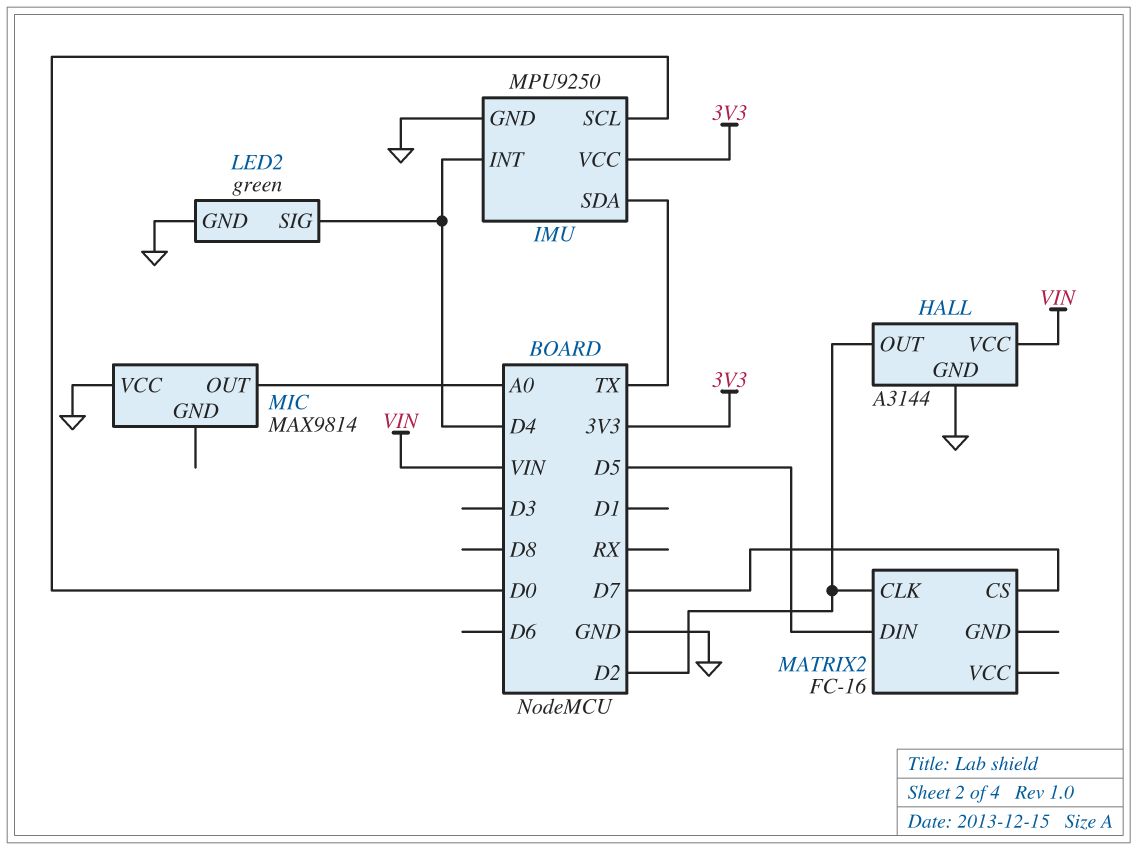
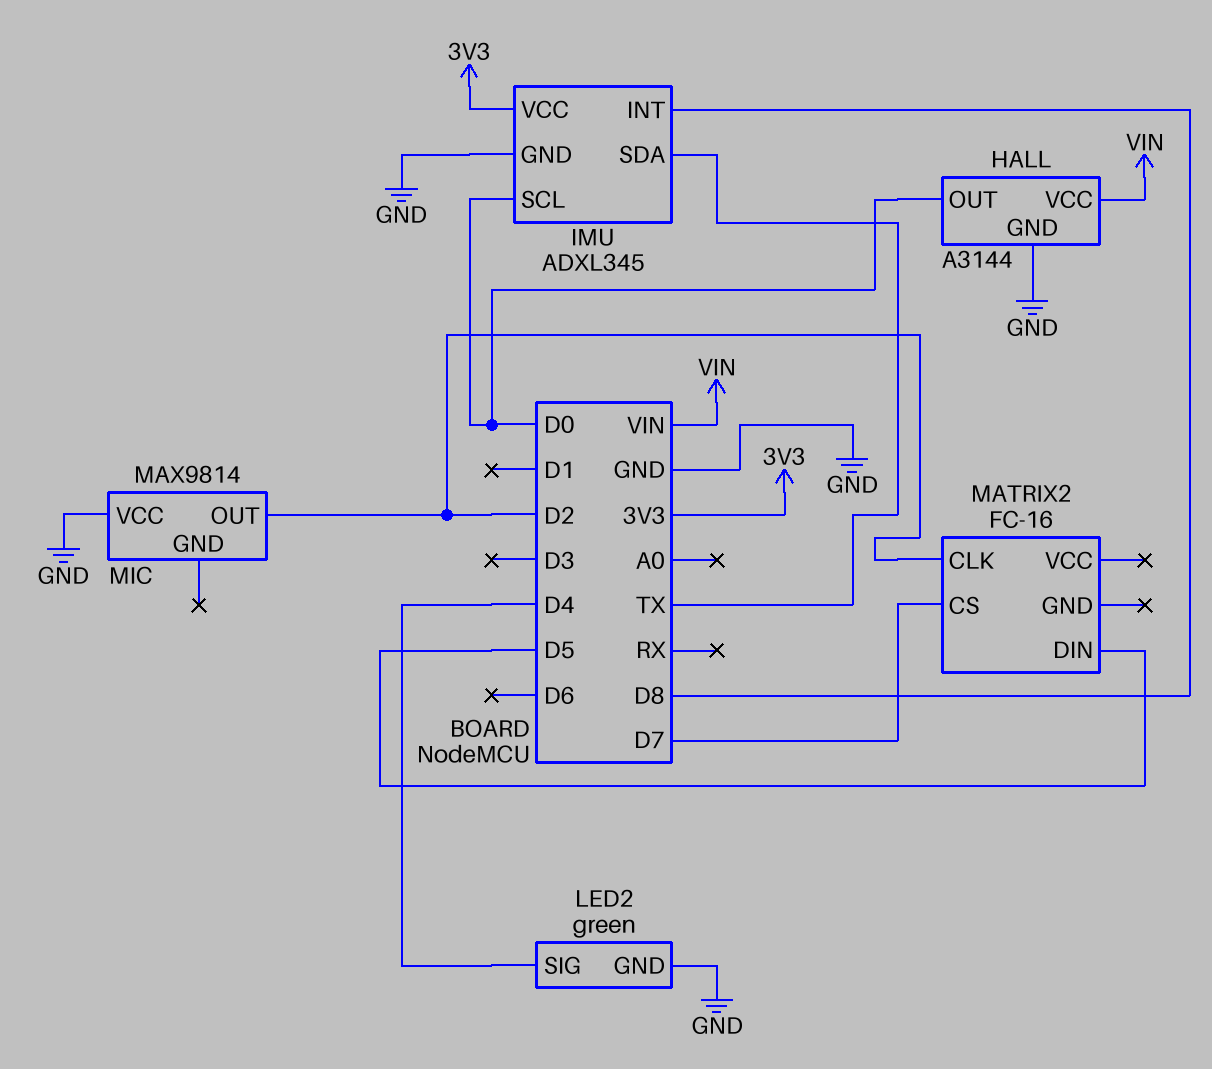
HALL pin OUT: D2 -> D0
IMU: MPU9250 -> ADXL345
IMU pin INT: D4 -> D8
MIC pin OUT: A0 -> D2

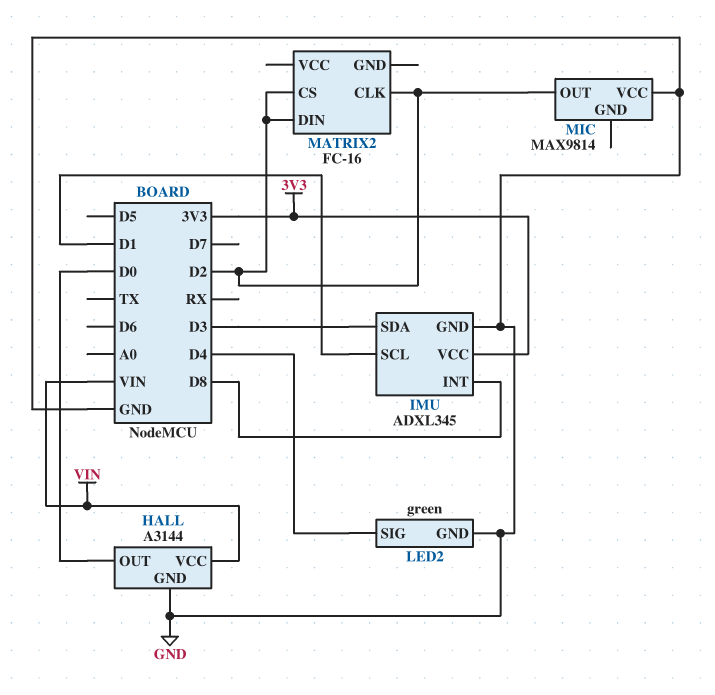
IMU pin SCL: D0 -> D1
IMU pin SDA: TX -> D3
MATRIX2 pin CS: D7 -> D2
MATRIX2 pin DIN: D5 -> D2

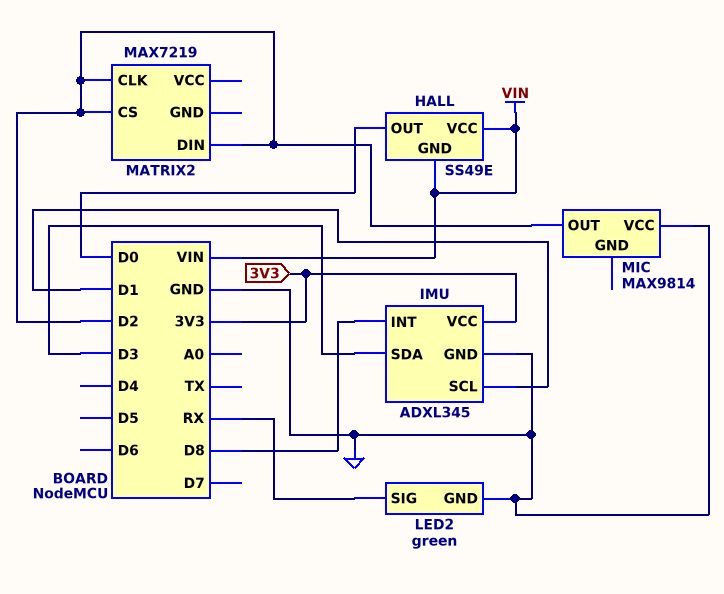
HALL: A3144 -> SS49E
HALL pin GND: GND -> VIN
LED2 pin SIG: D4 -> RX
MATRIX2: FC-16 -> MAX7219

